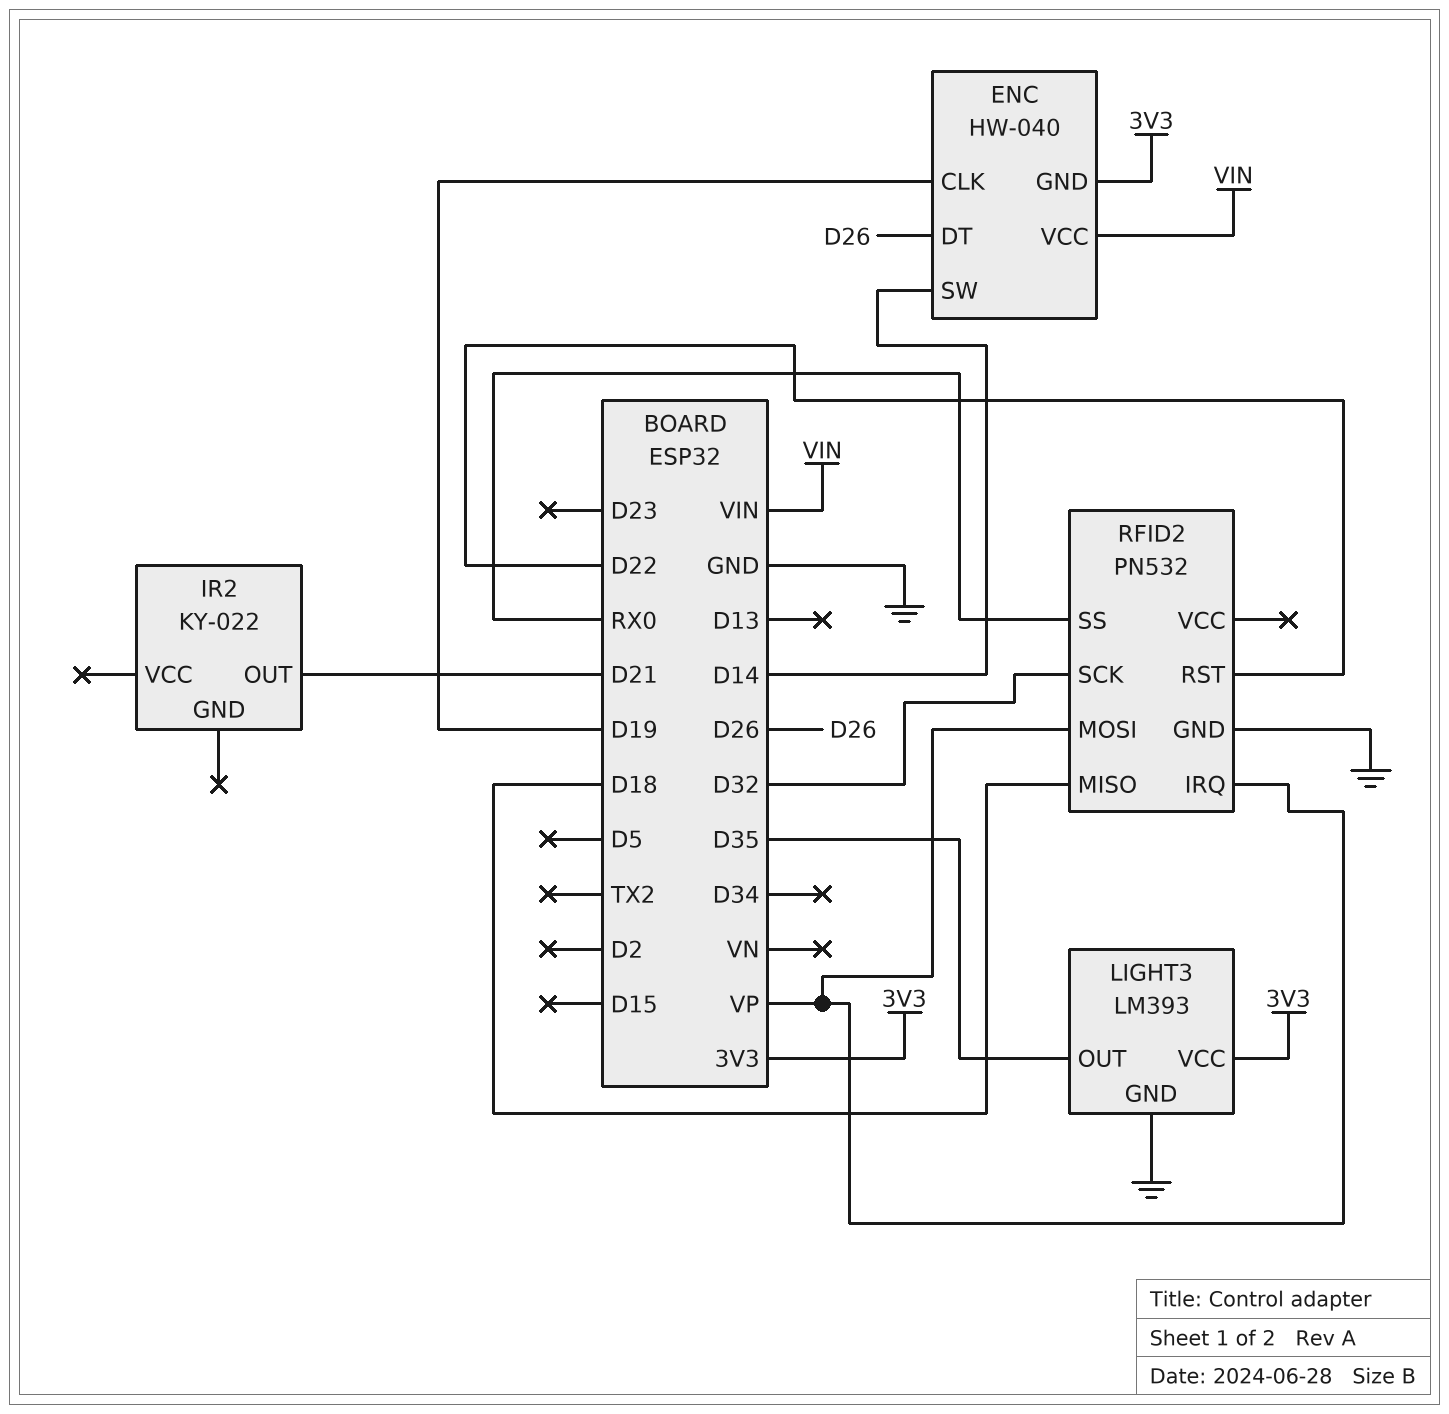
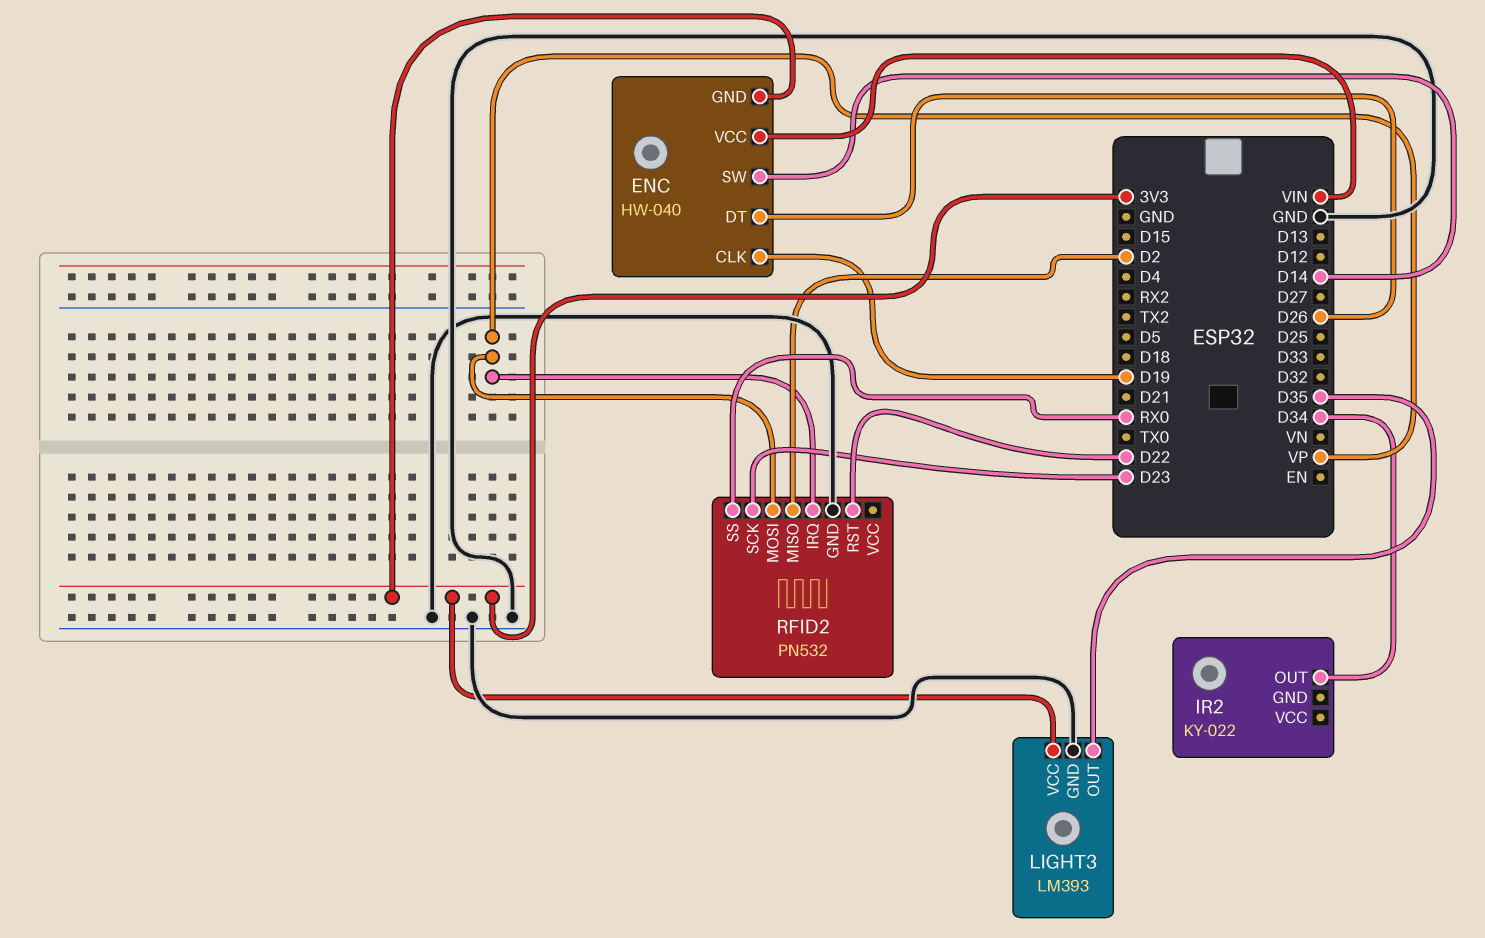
IR2 pin OUT: D21 -> D34
RFID2 pin MISO: D18 -> D2
RFID2 pin SCK: D32 -> D23

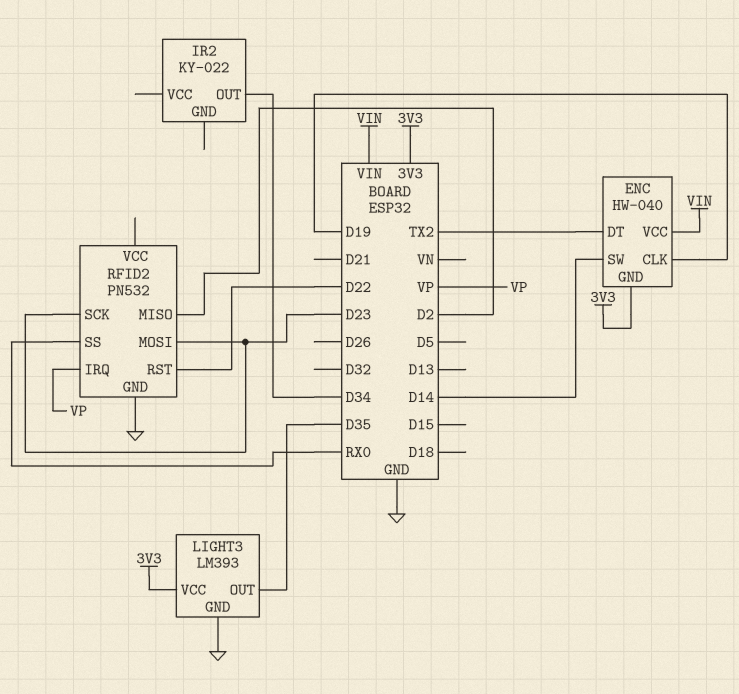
ENC pin DT: D26 -> TX2
RFID2 pin MOSI: VP -> D23

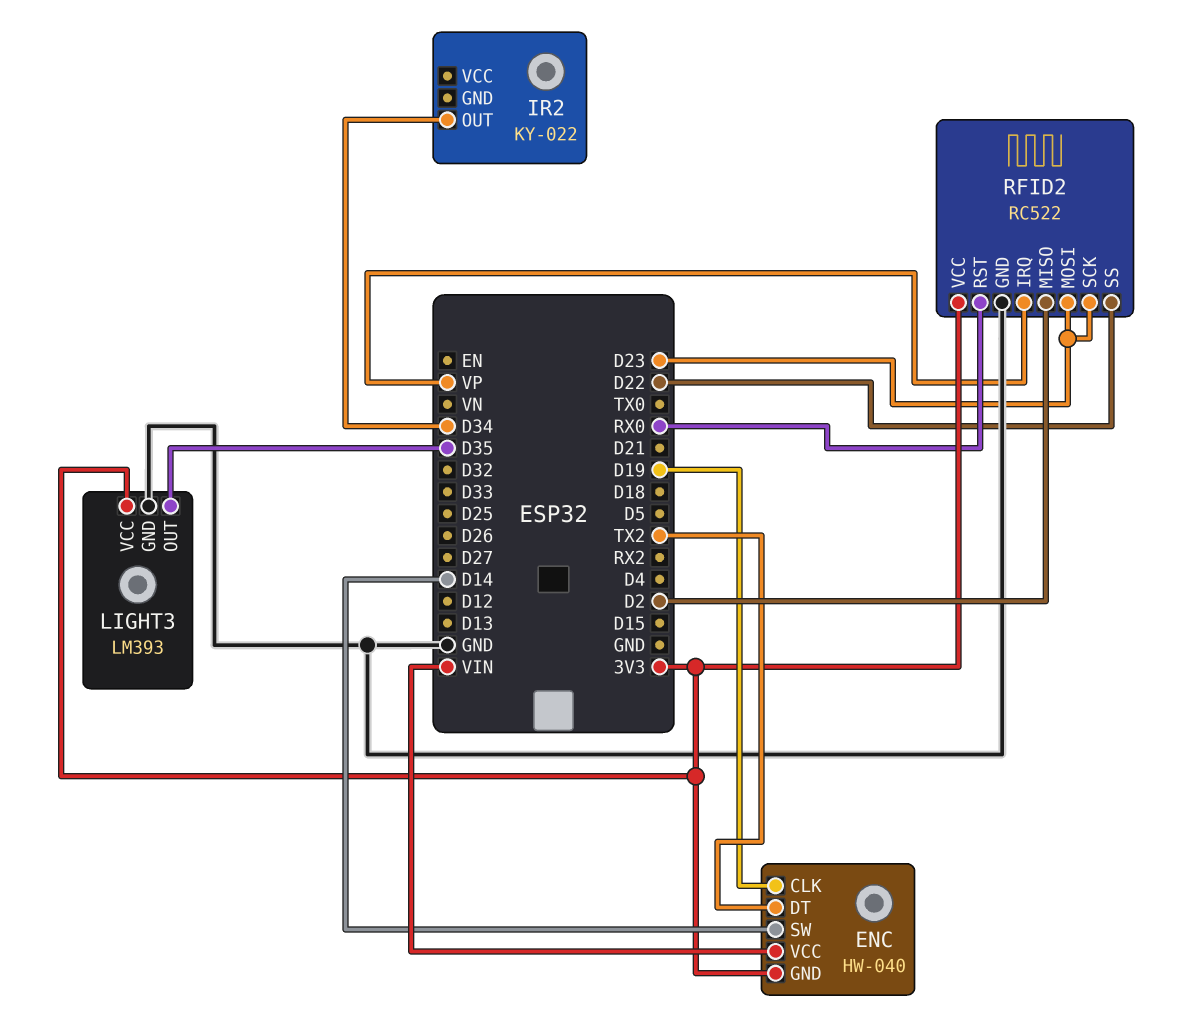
RFID2: PN532 -> RC522
RFID2 pin RST: D22 -> RX0
RFID2 pin SS: RX0 -> D22
RFID2 pin VCC: none -> 3V3

